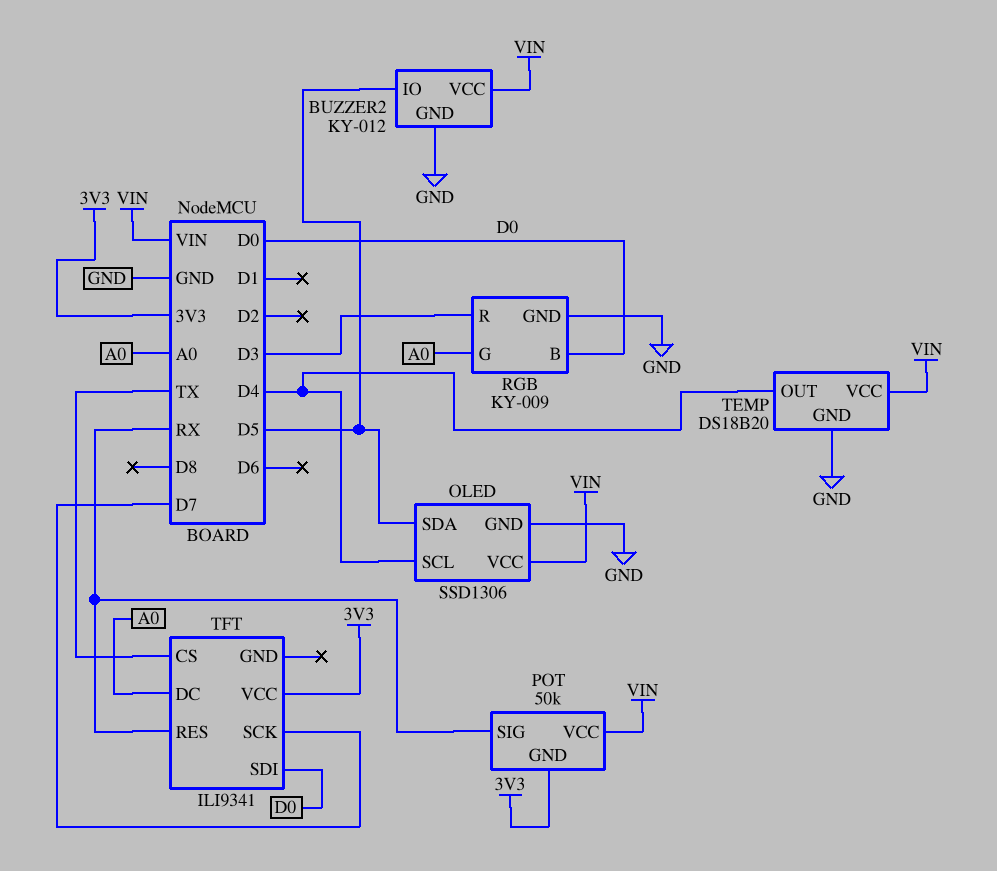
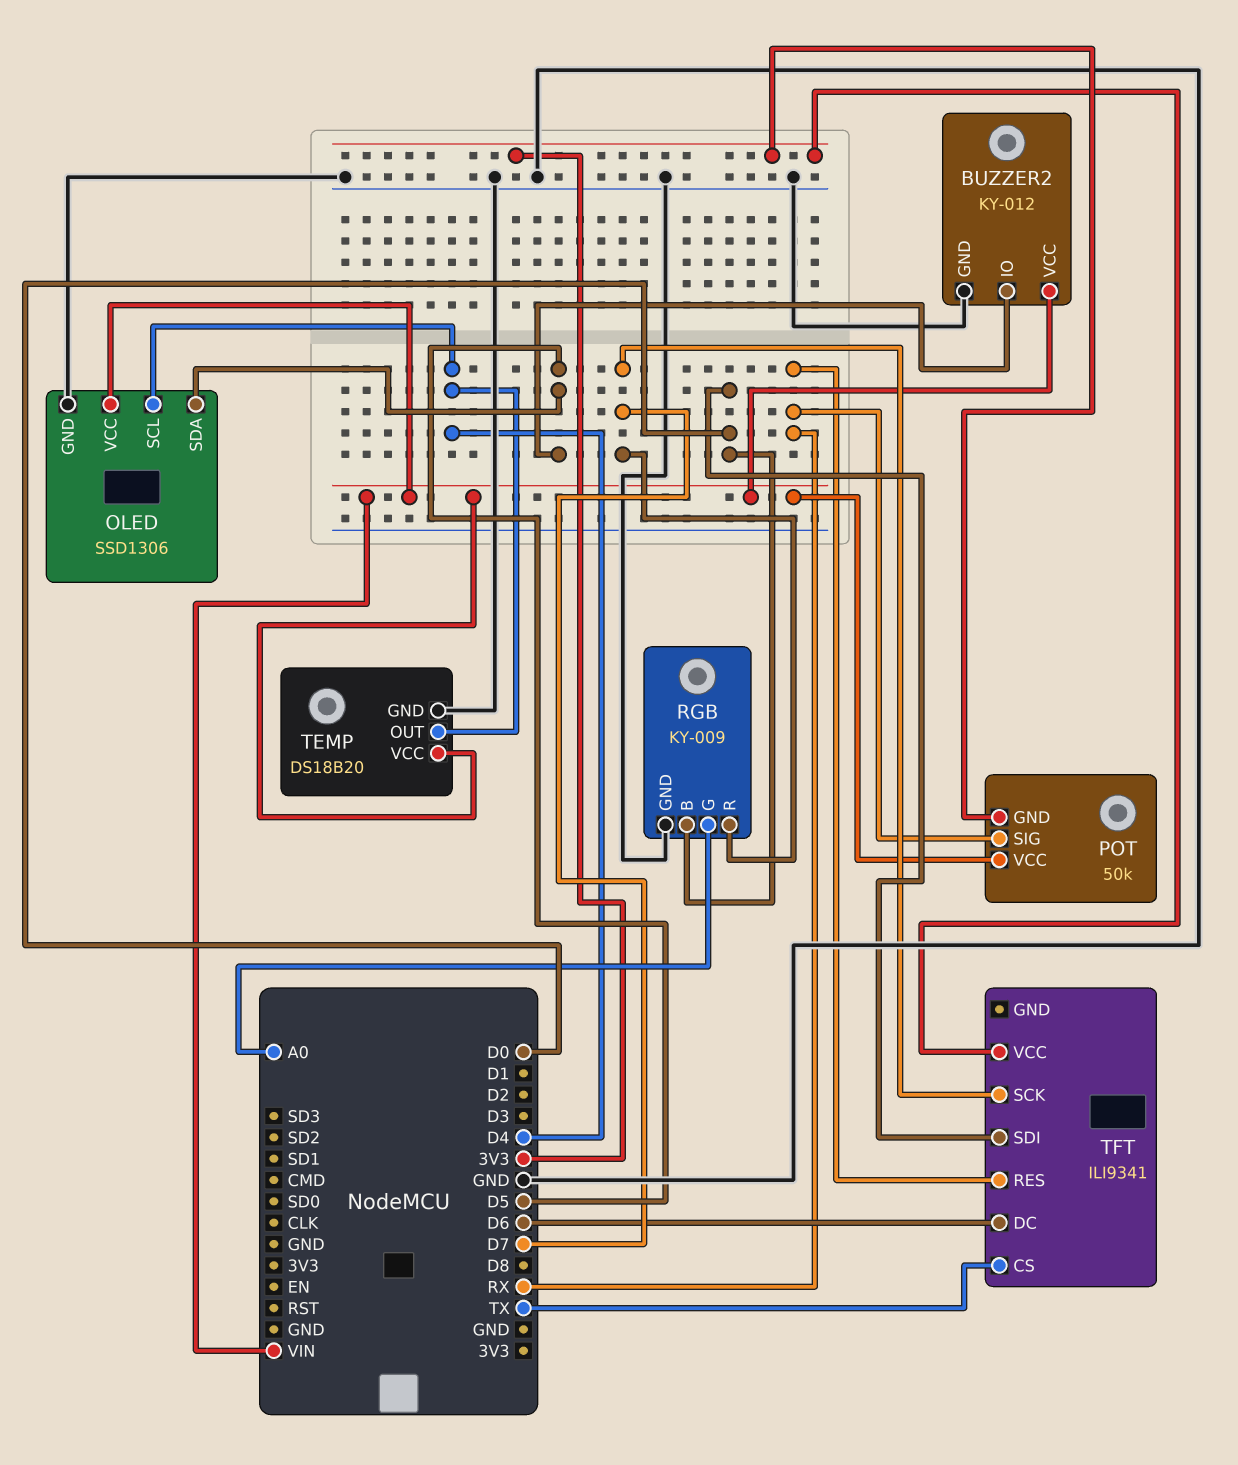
RGB pin R: D3 -> D7
TFT pin DC: A0 -> D6

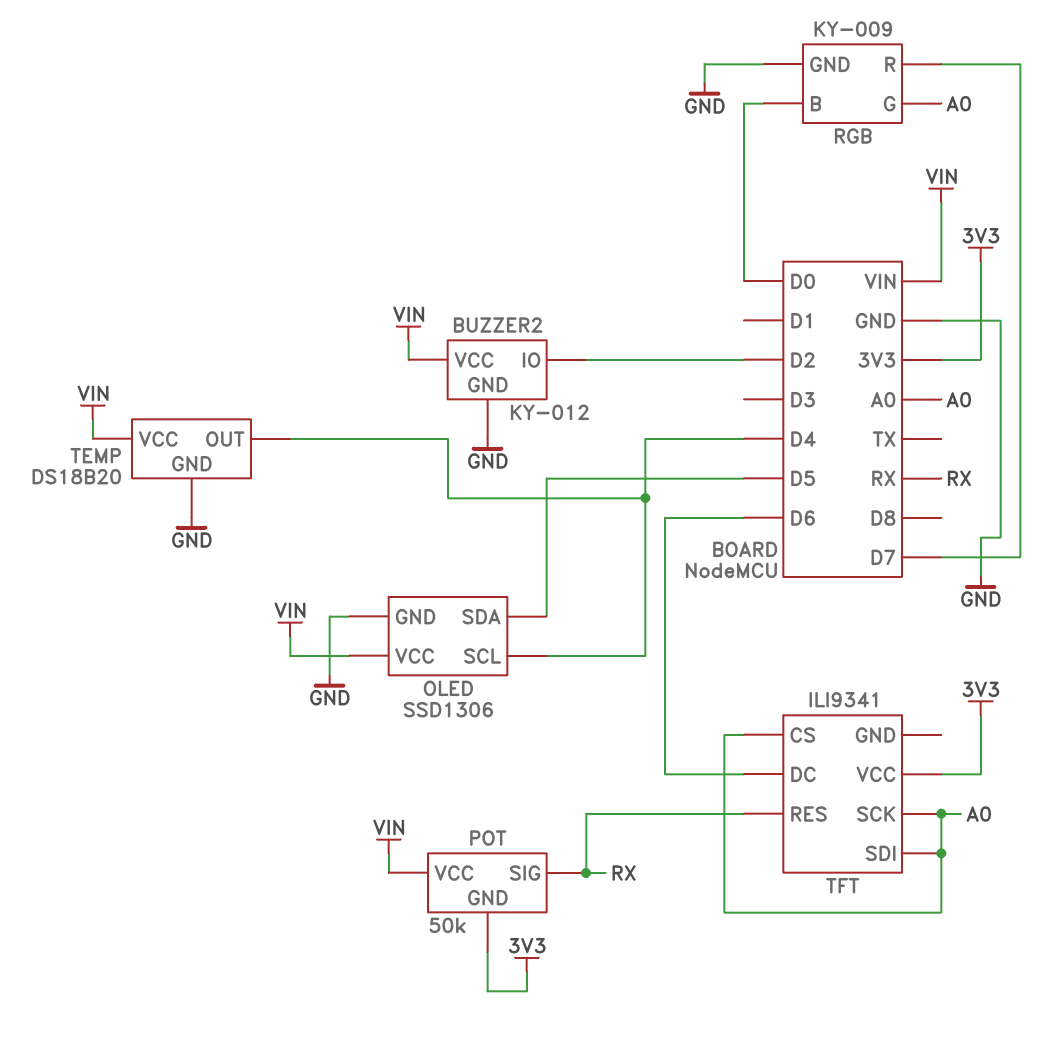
BUZZER2 pin IO: D5 -> D2
TFT pin CS: TX -> A0
TFT pin SCK: D7 -> A0
TFT pin SDI: D0 -> A0

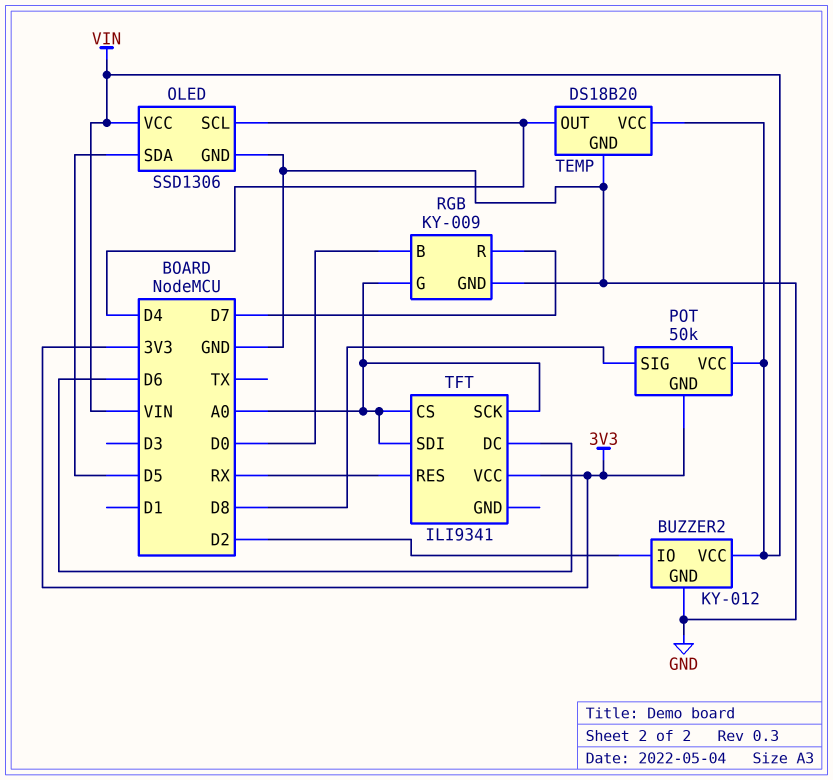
POT pin SIG: RX -> D8

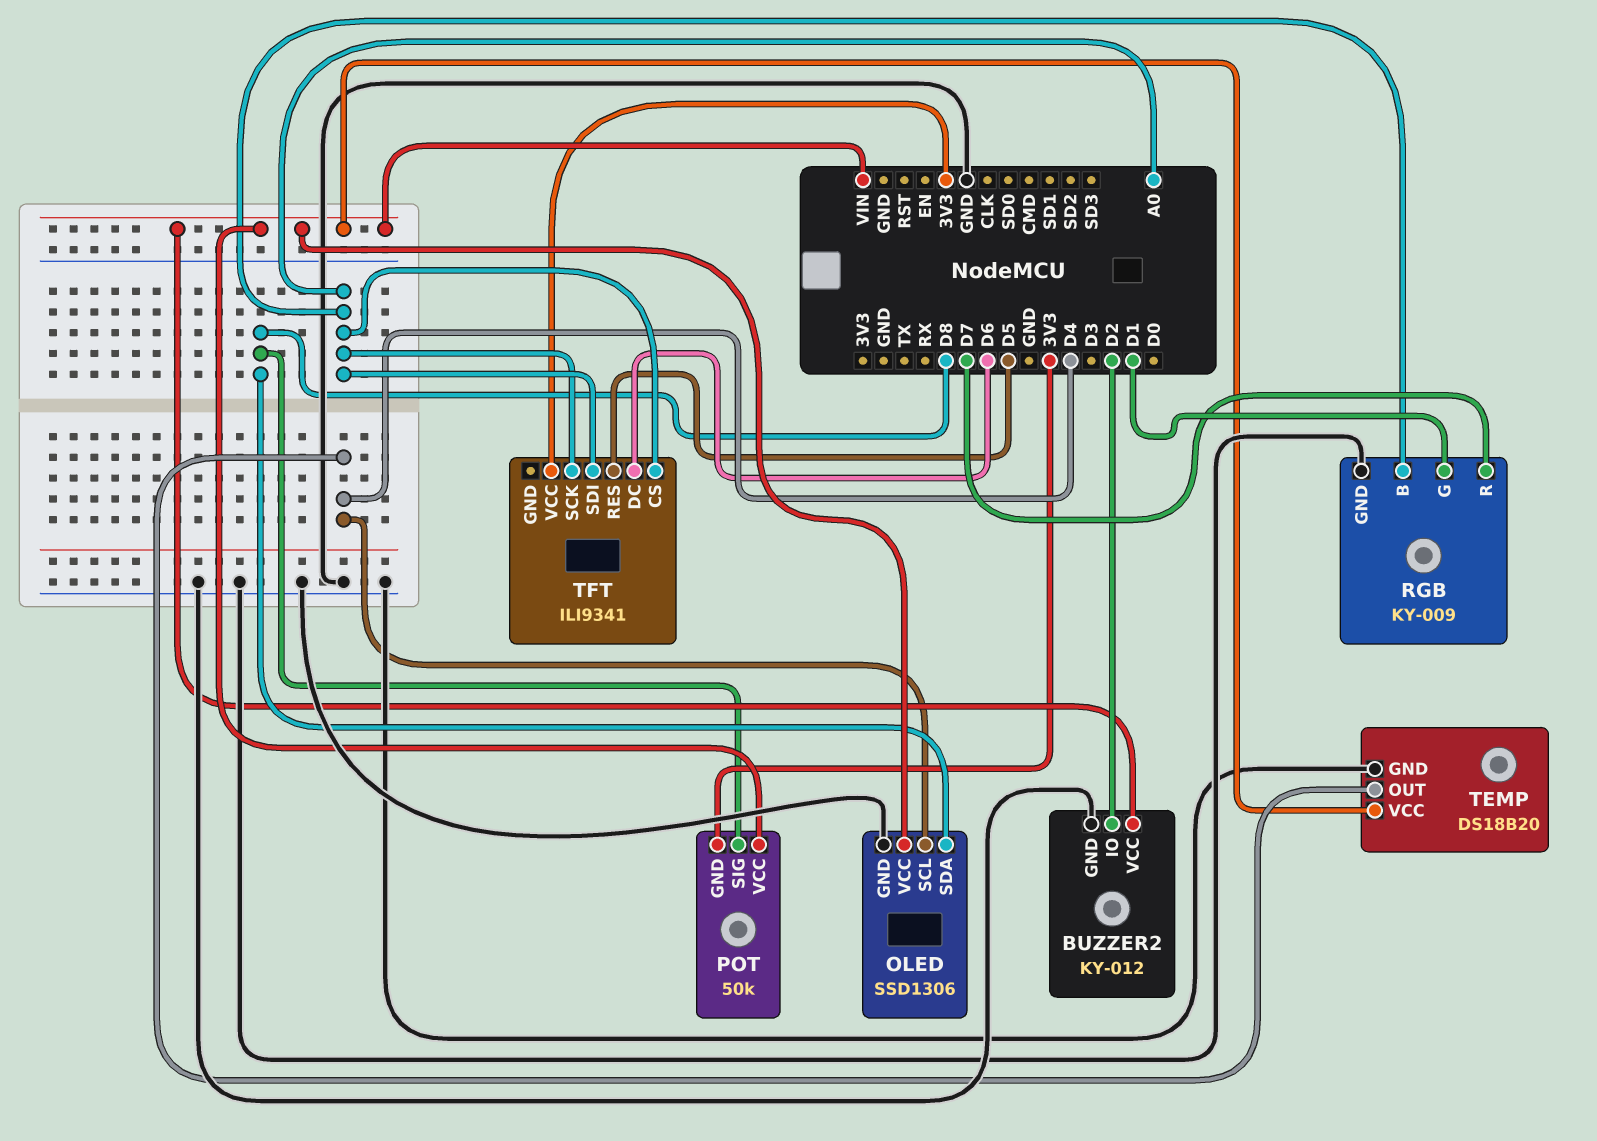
OLED pin SDA: D5 -> D8
RGB pin B: D0 -> A0
RGB pin G: A0 -> D1
TFT pin RES: RX -> D5

